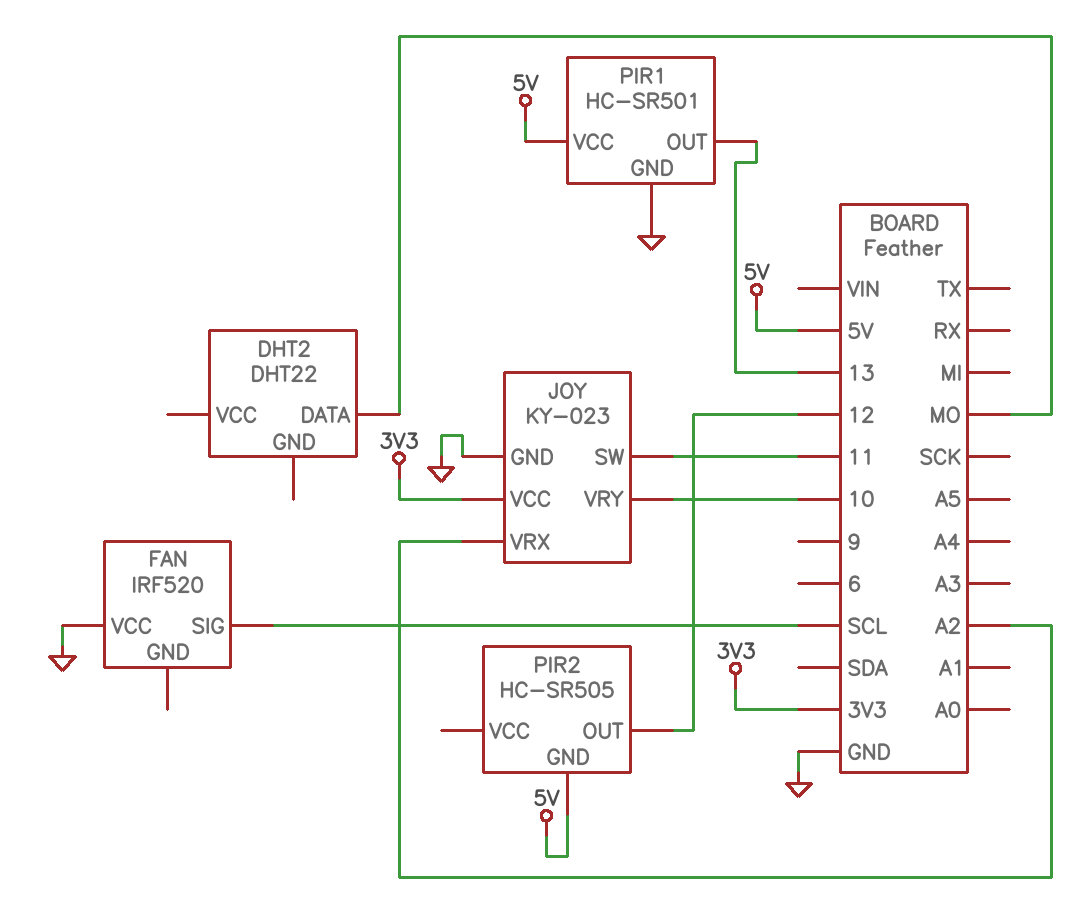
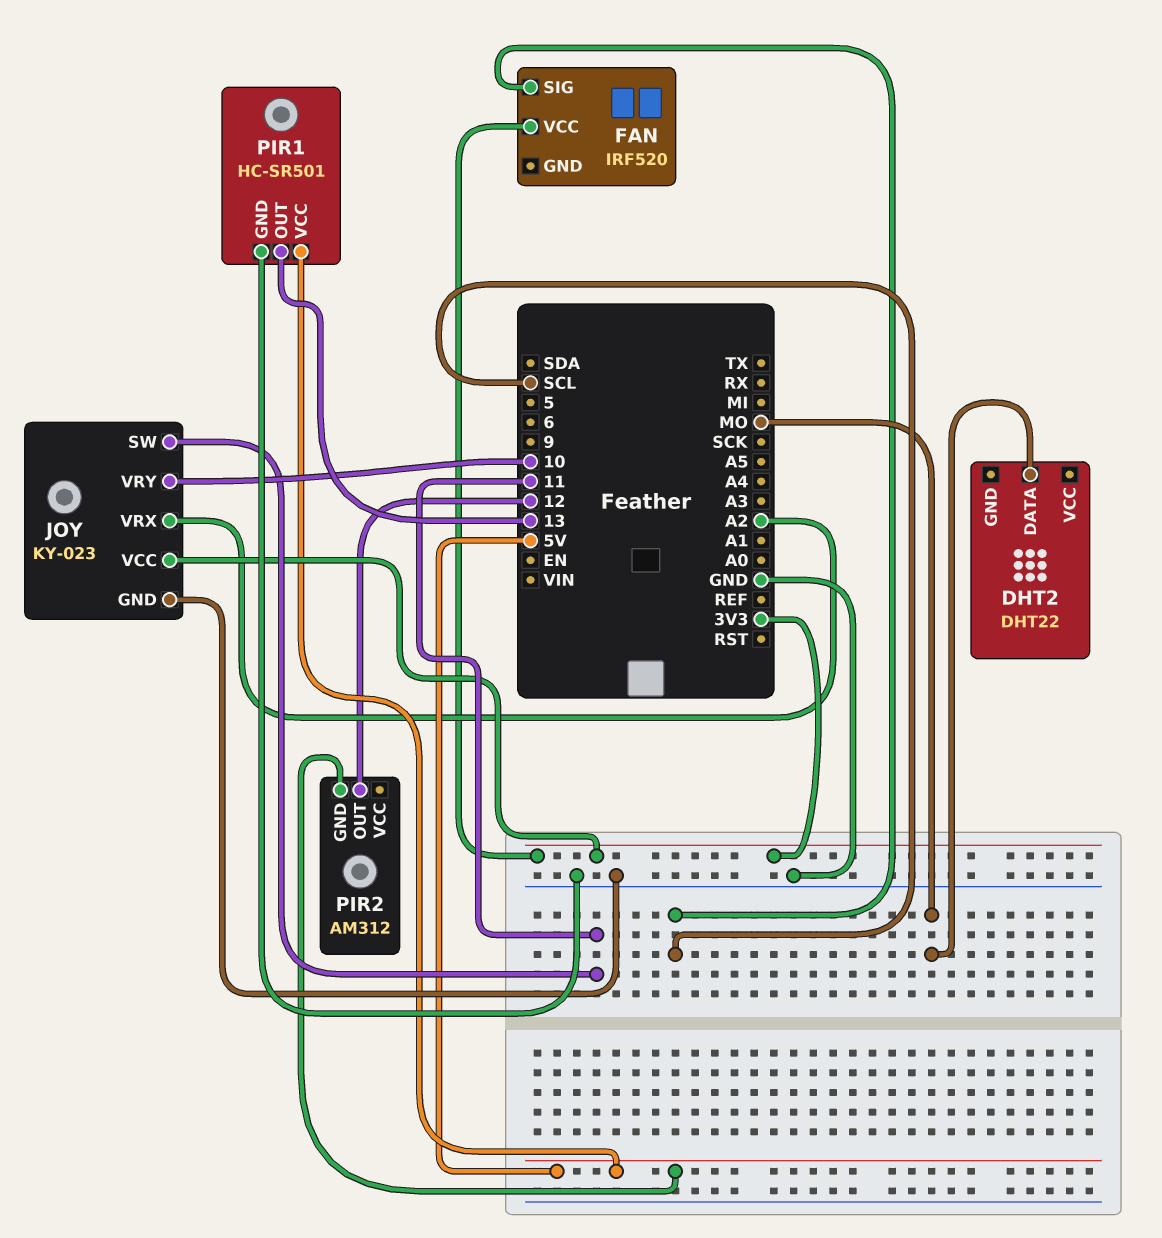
FAN pin VCC: GND -> 3V3
PIR2: HC-SR505 -> AM312

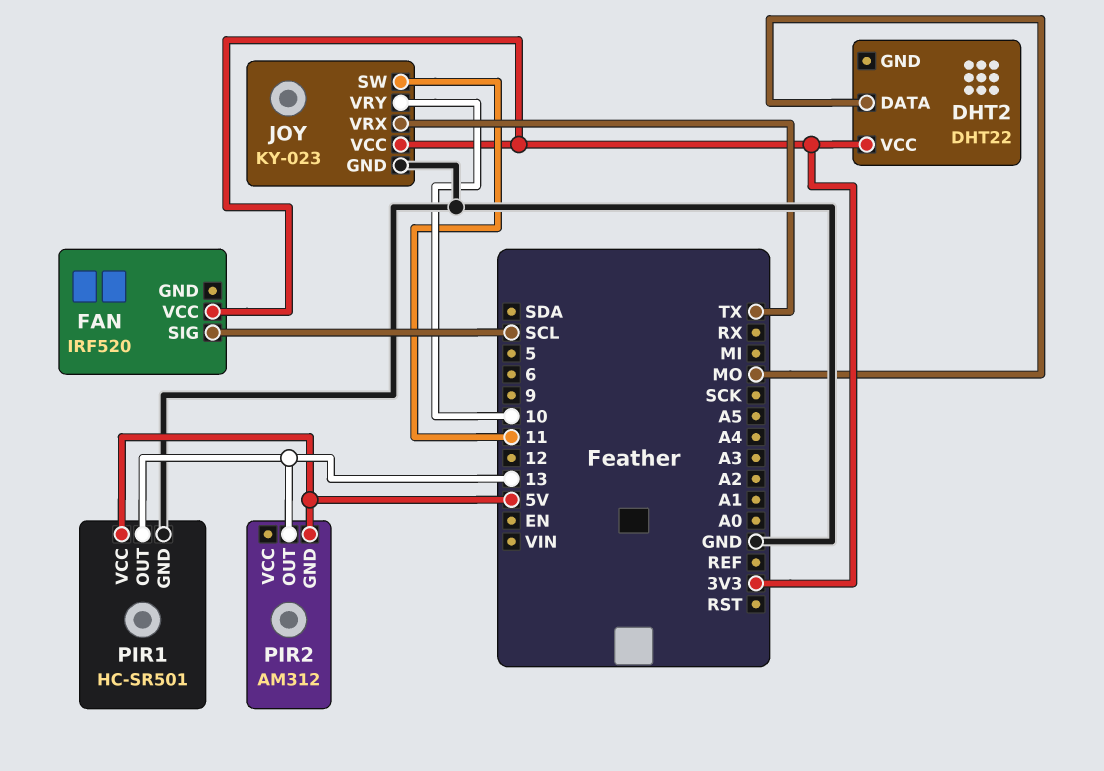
DHT2 pin VCC: none -> 3V3
JOY pin VRX: A2 -> TX
PIR2 pin OUT: 12 -> 13

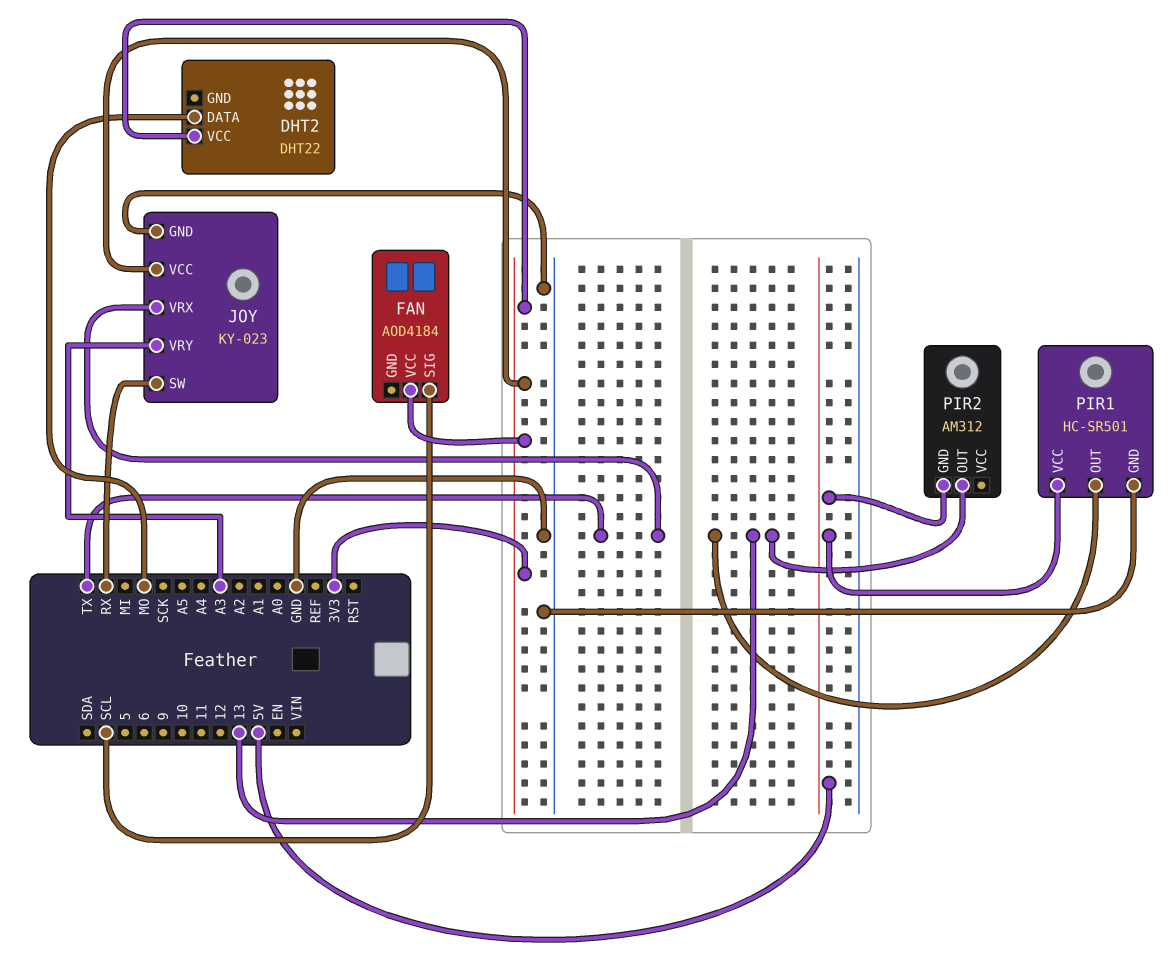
FAN: IRF520 -> AOD4184
JOY pin SW: 11 -> RX
JOY pin VRY: 10 -> A3

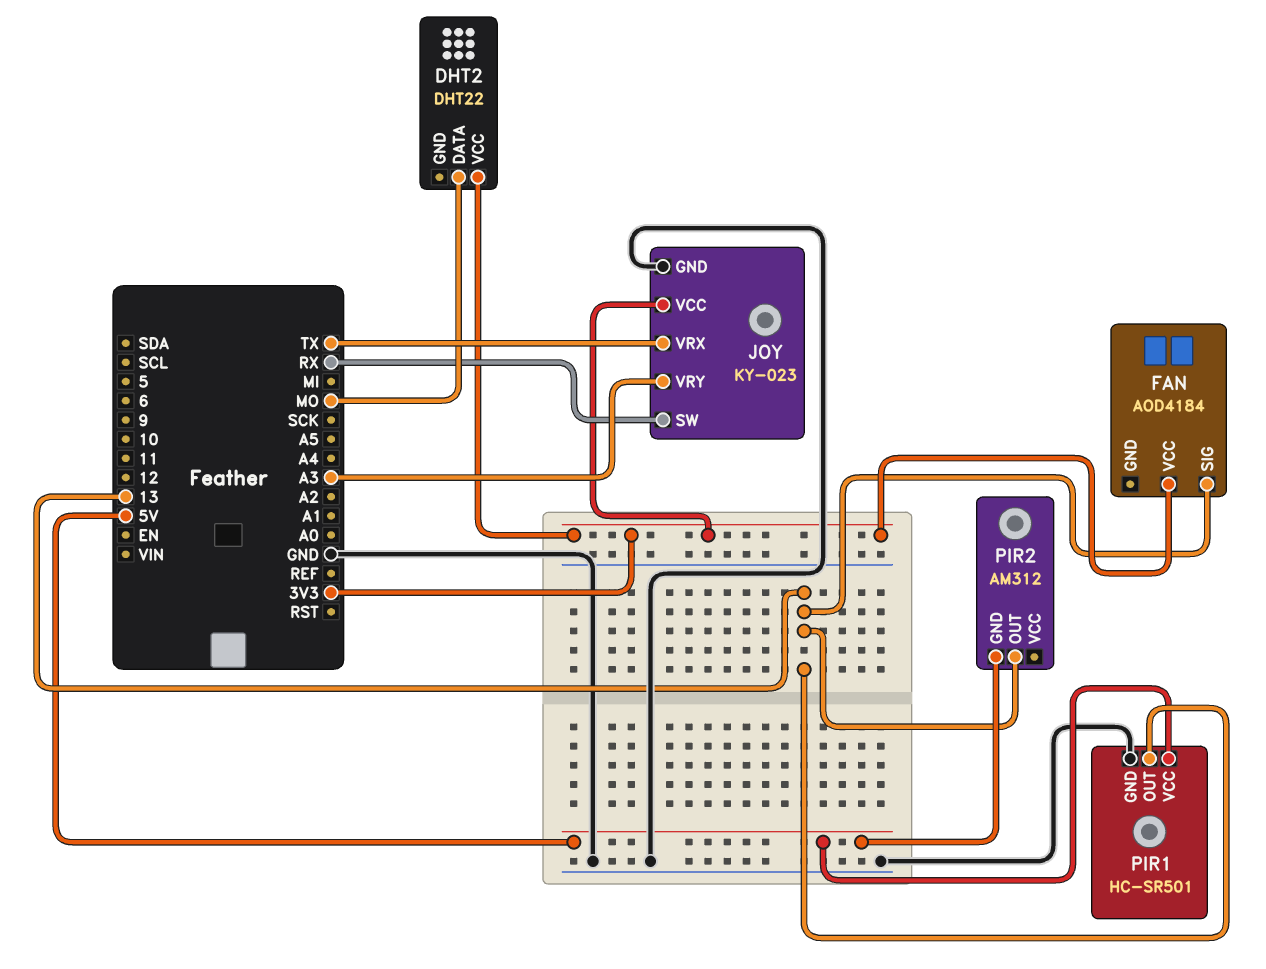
FAN pin SIG: SCL -> 13

